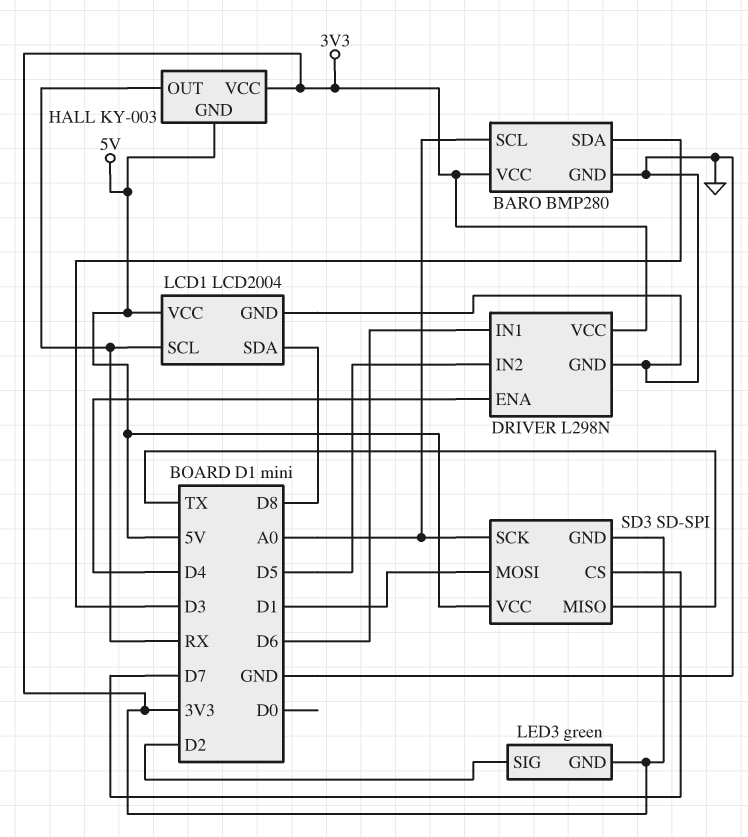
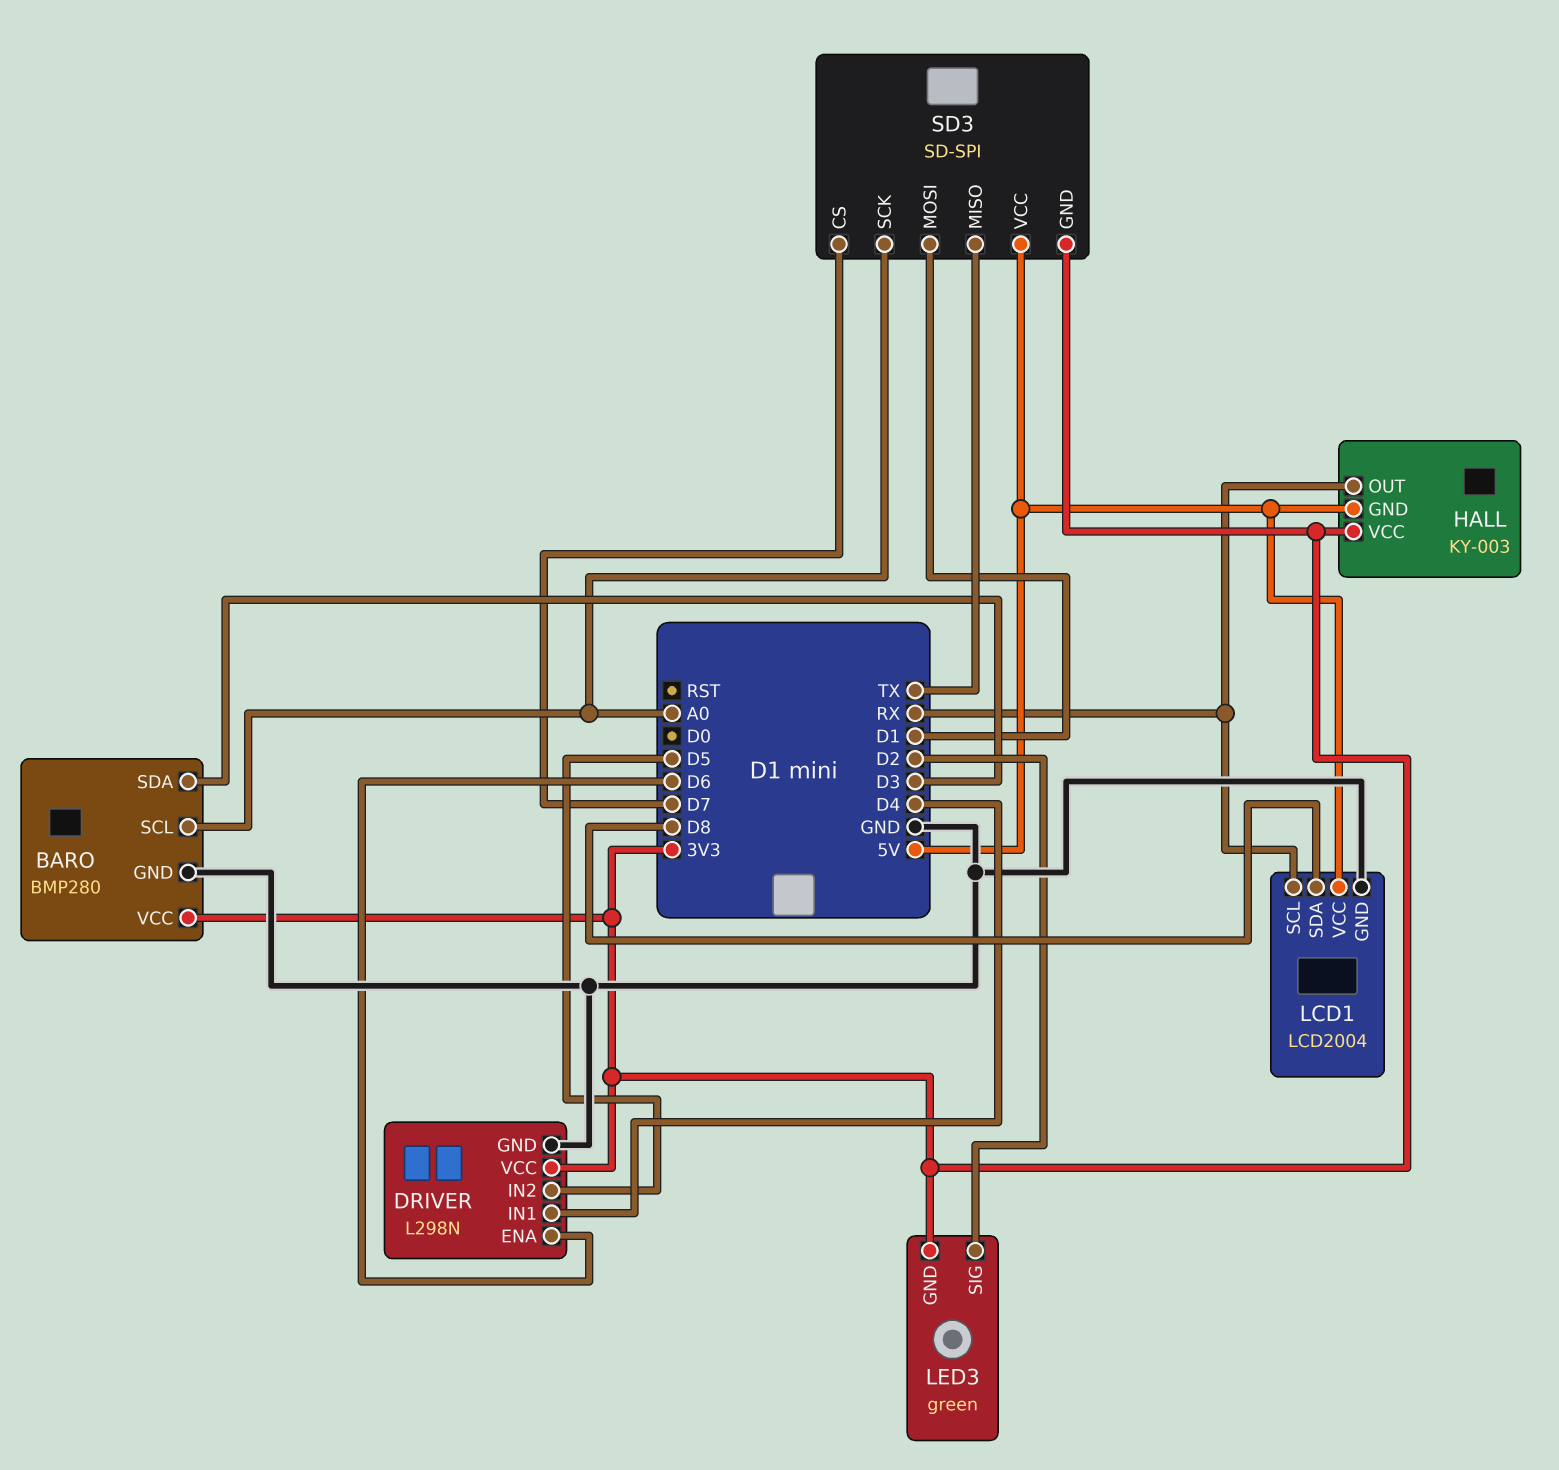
DRIVER pin ENA: D4 -> D6
DRIVER pin IN1: D6 -> D4

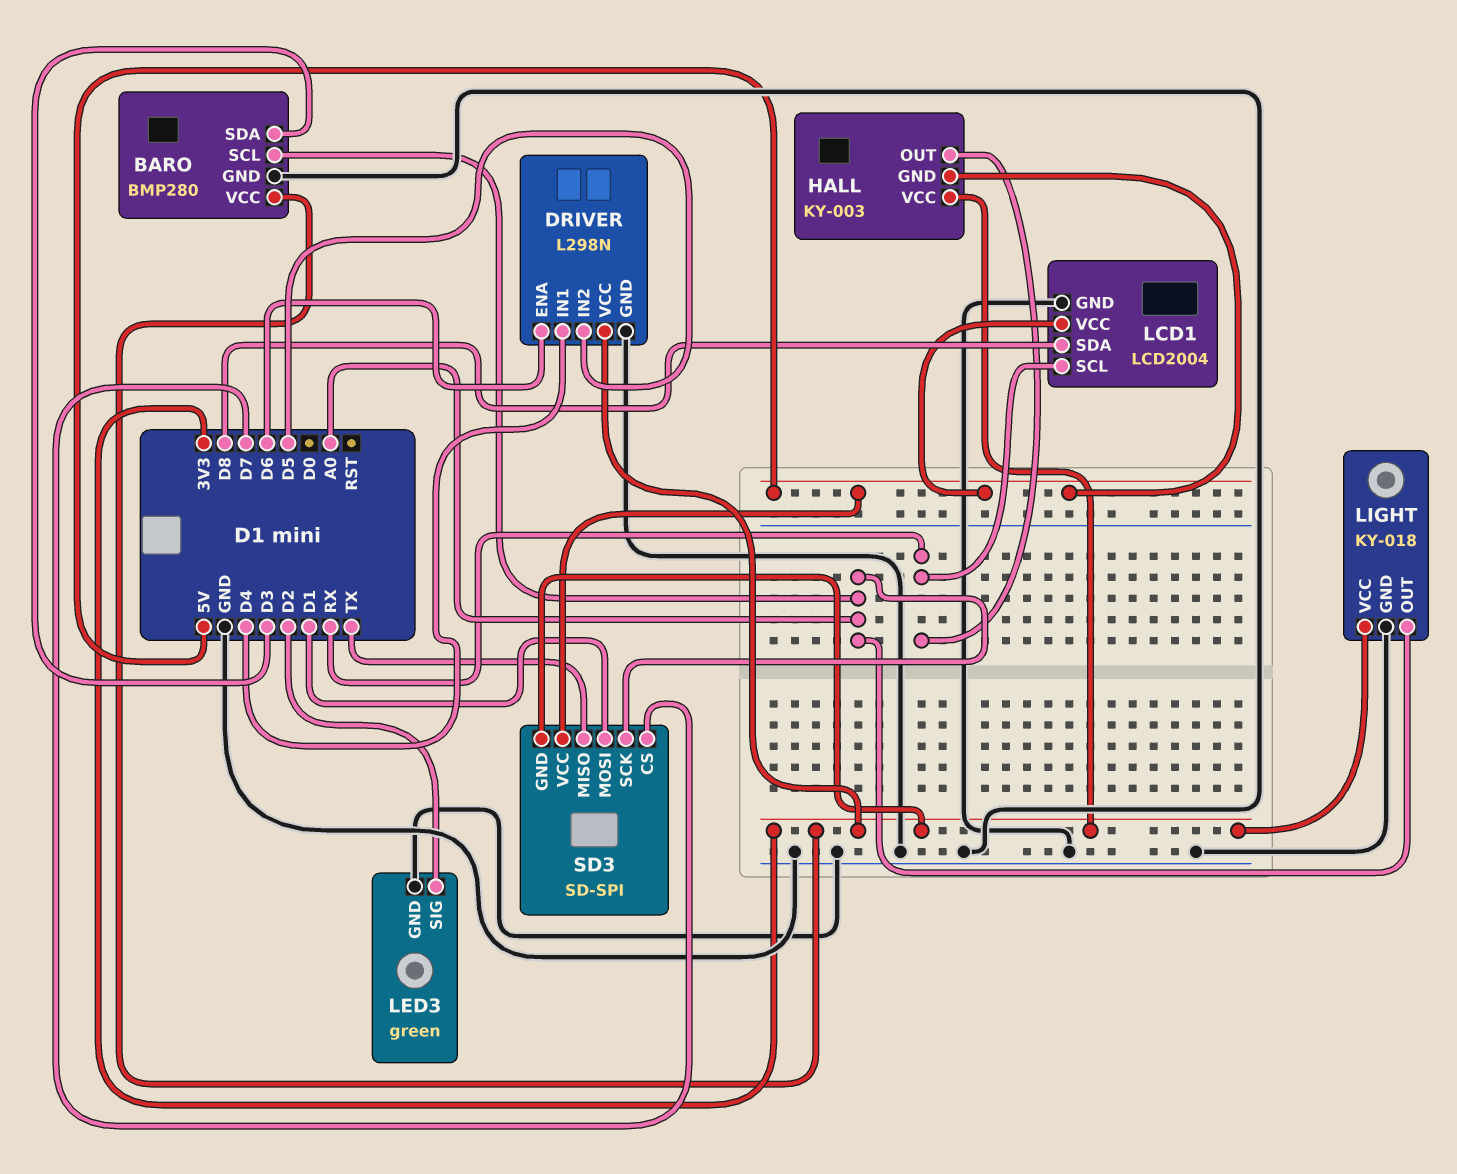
LED3 pin GND: 3V3 -> GND
LIGHT: none -> KY-018
LIGHT pin GND: none -> GND
LIGHT pin OUT: none -> A0
LIGHT pin VCC: none -> 3V3

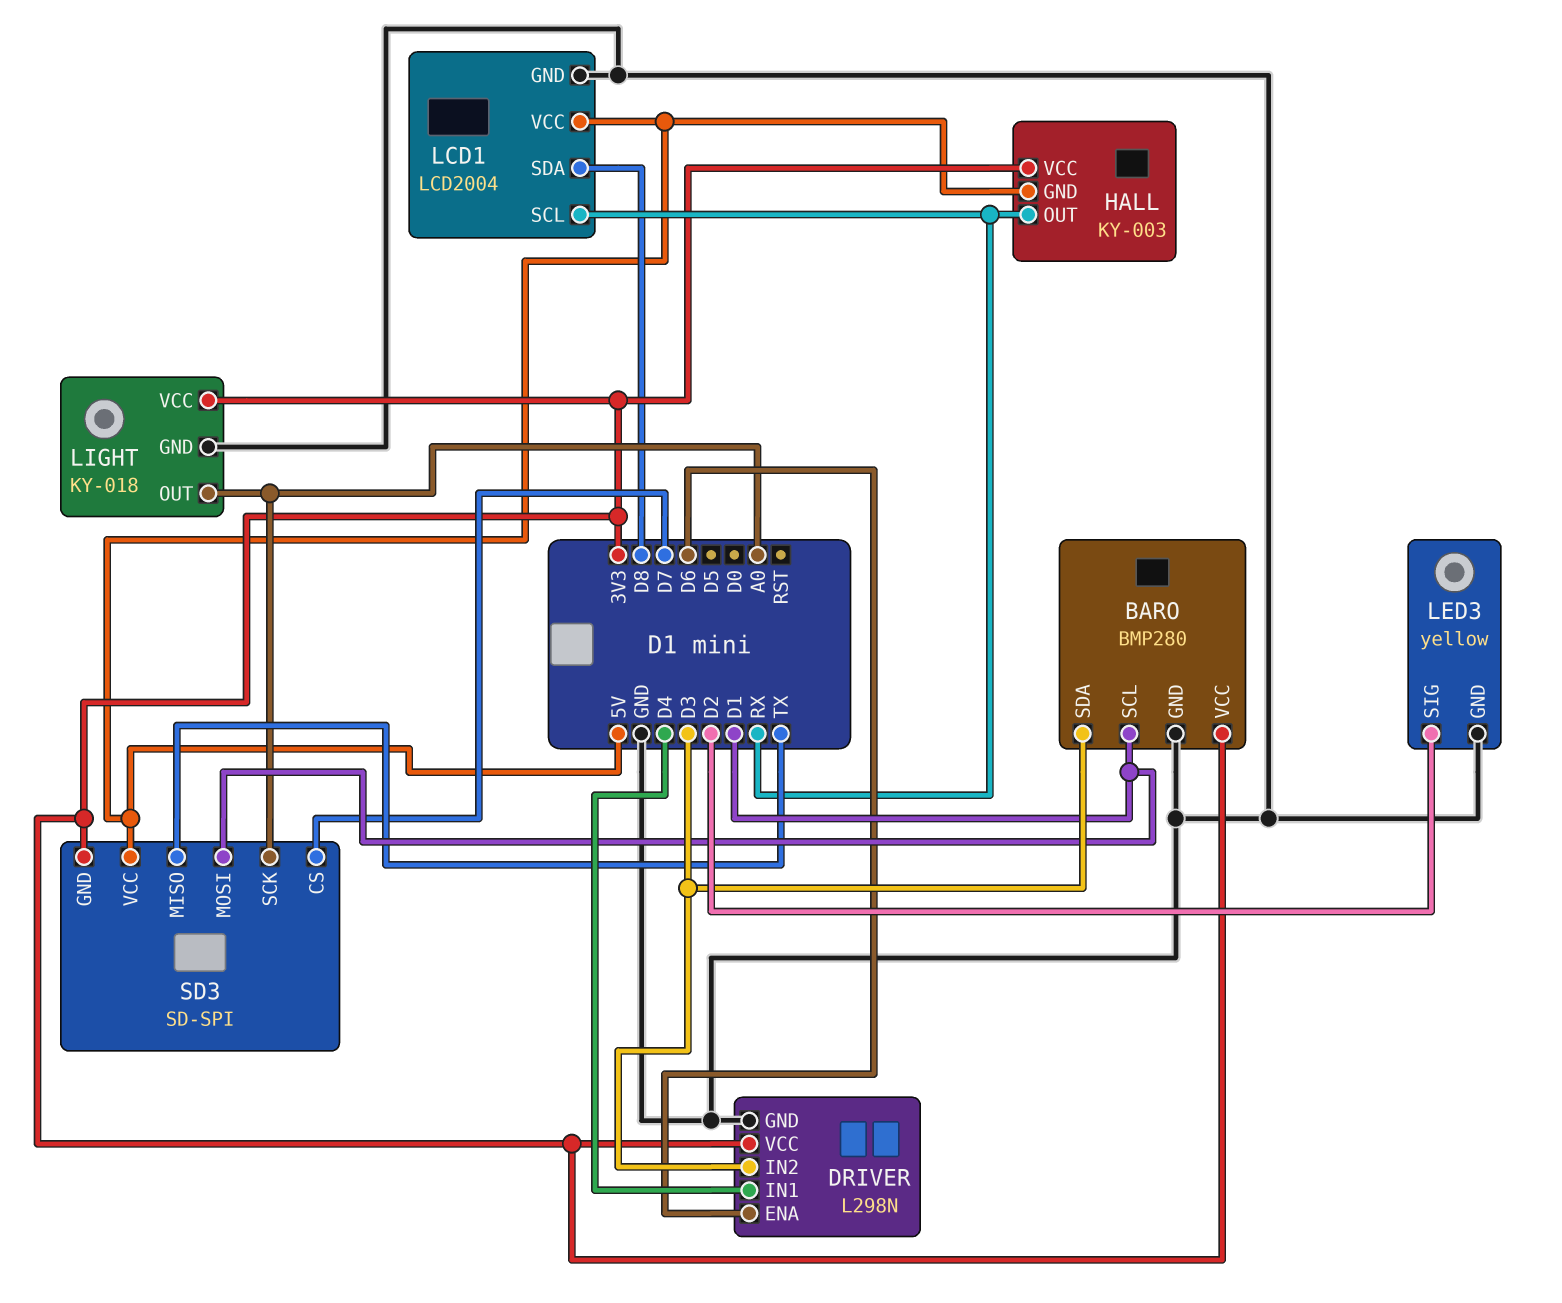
BARO pin SCL: A0 -> D1
DRIVER pin IN2: D5 -> D3
LED3: green -> yellow

